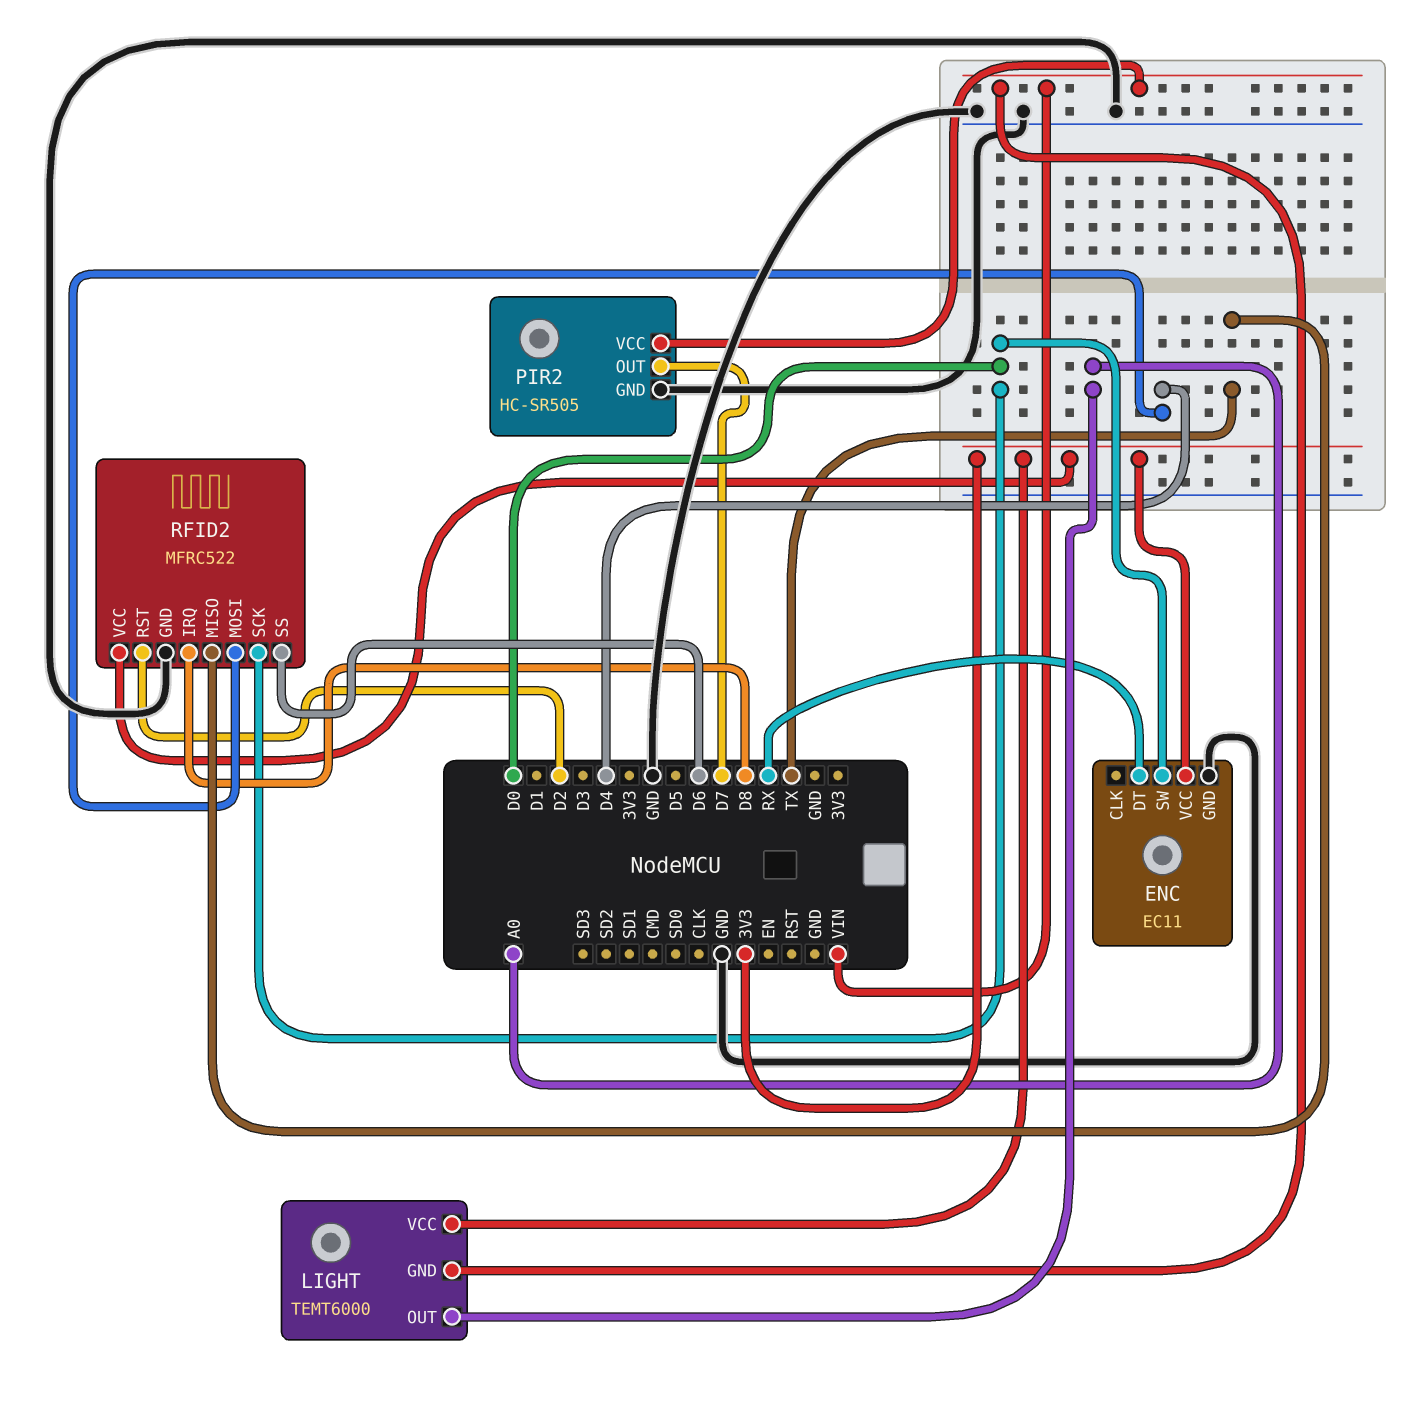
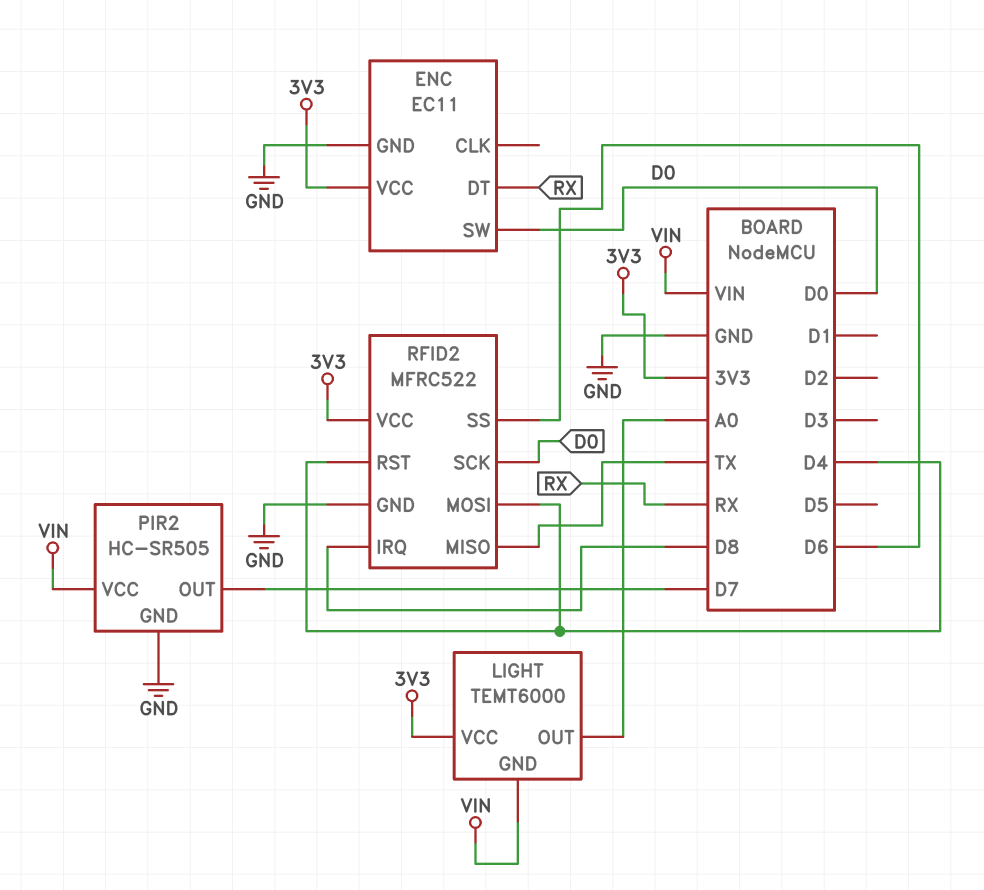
RFID2 pin RST: D2 -> D4

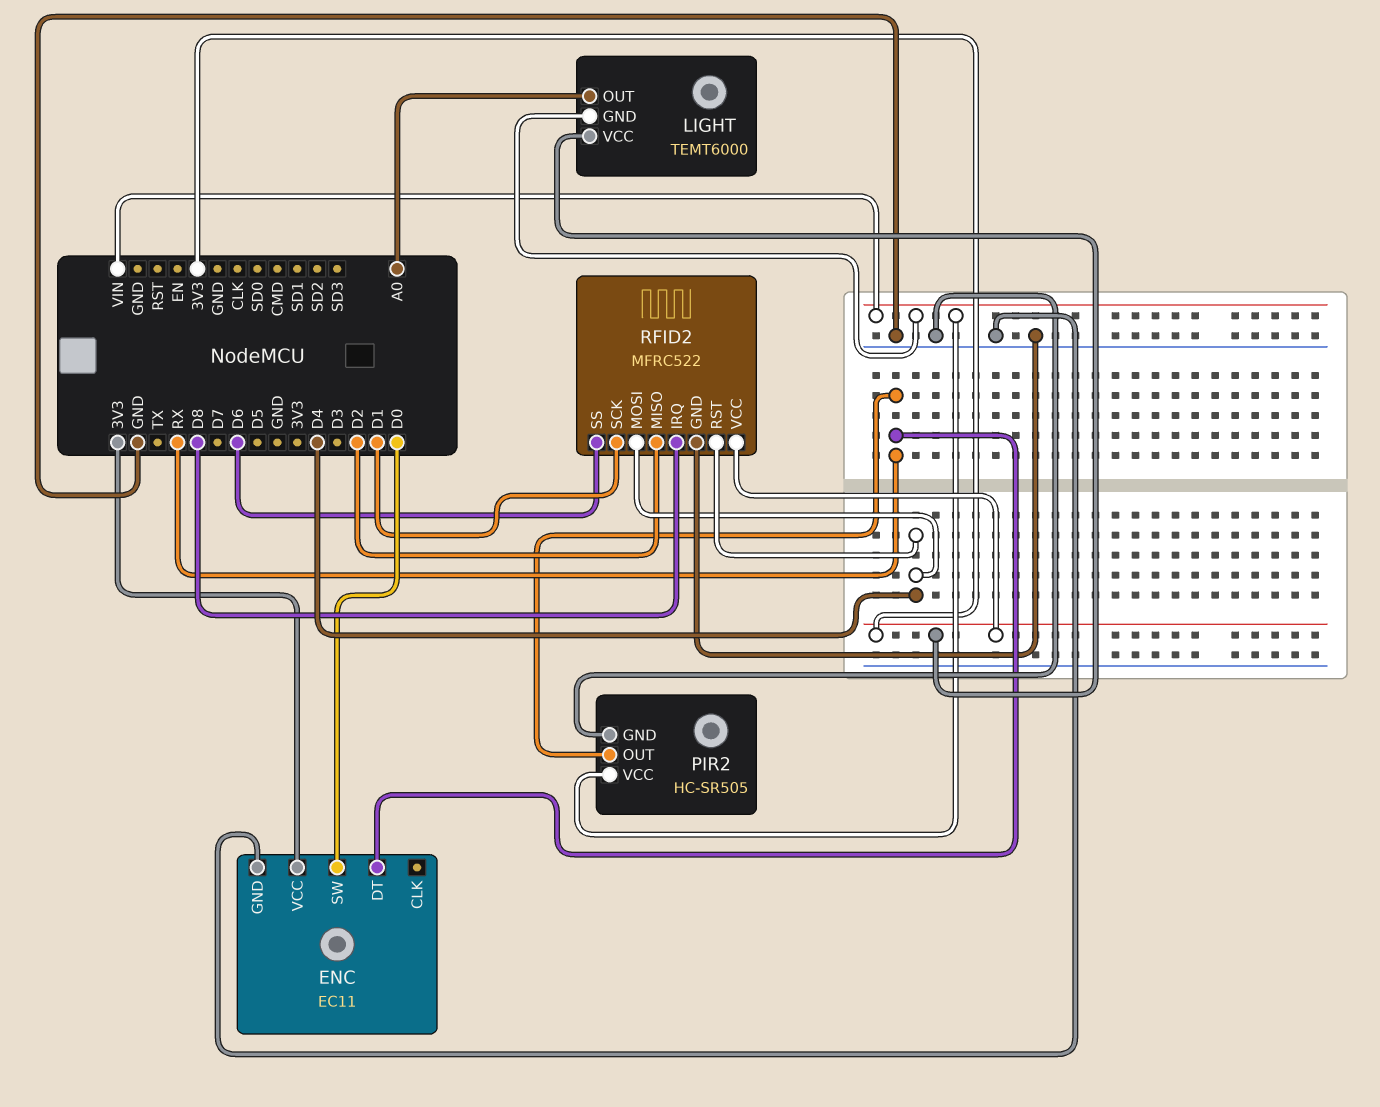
PIR2 pin OUT: D7 -> RX
RFID2 pin MISO: TX -> D2
RFID2 pin SCK: D0 -> D1

